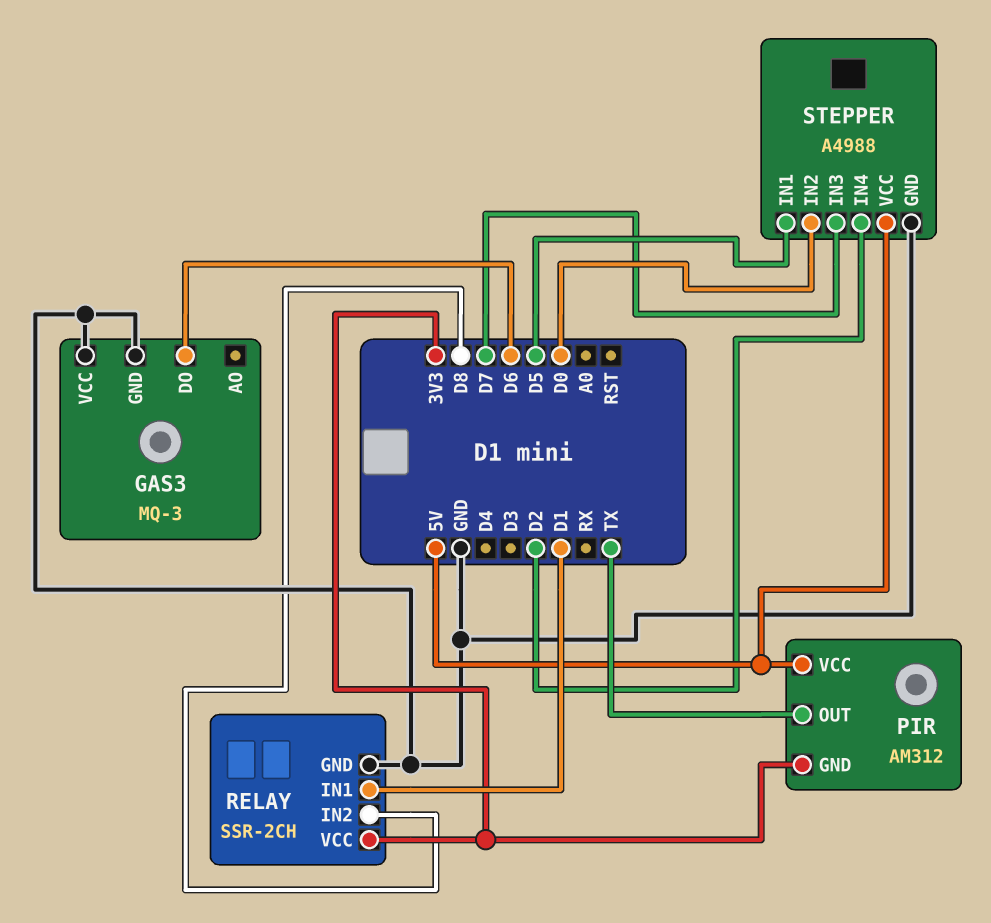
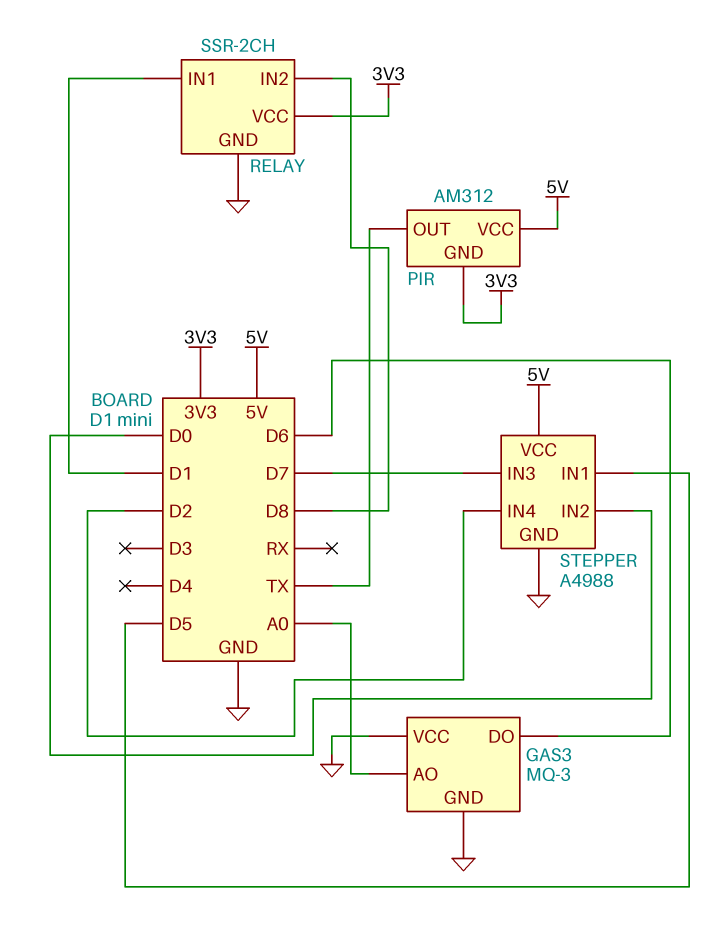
GAS3 pin AO: none -> A0

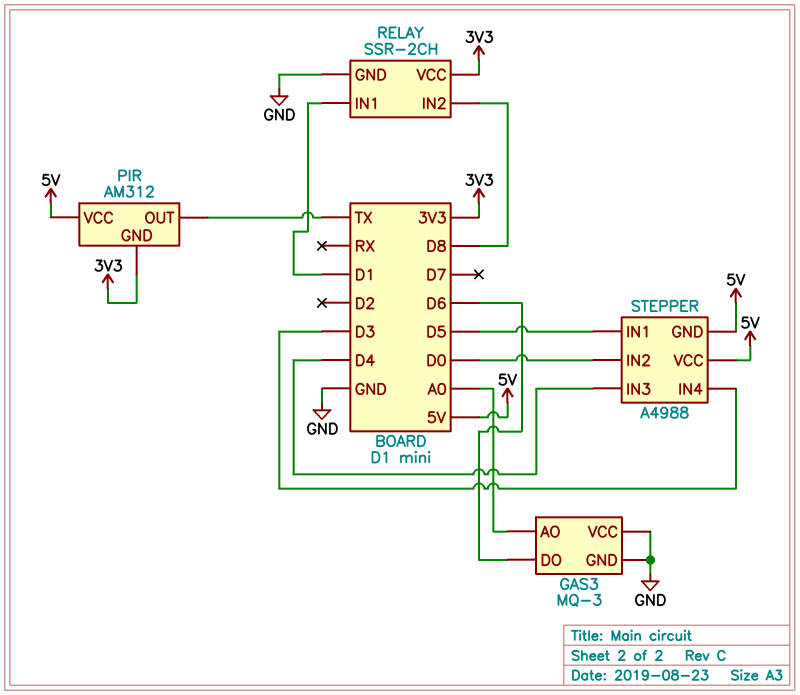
STEPPER pin GND: GND -> 5V
STEPPER pin IN3: D7 -> D4
STEPPER pin IN4: D2 -> D3

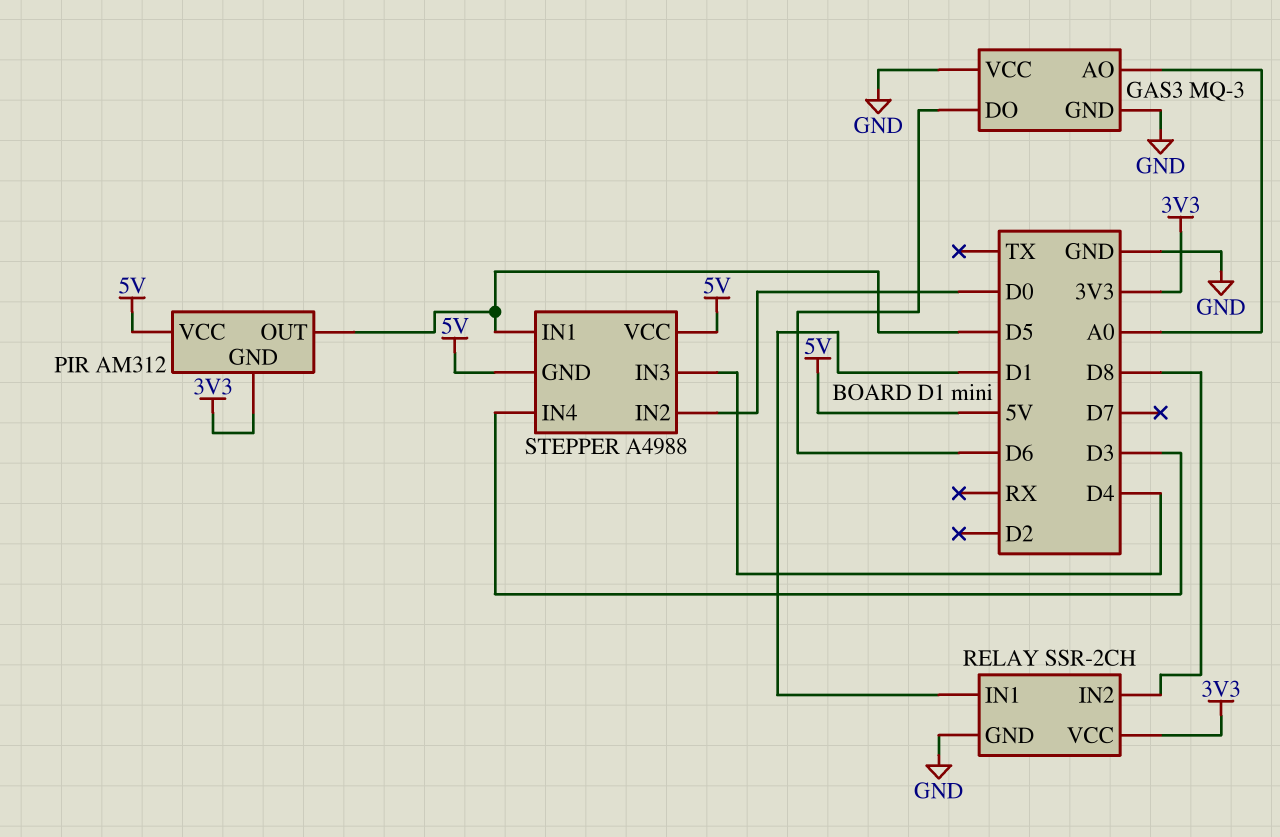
PIR pin OUT: TX -> D5

